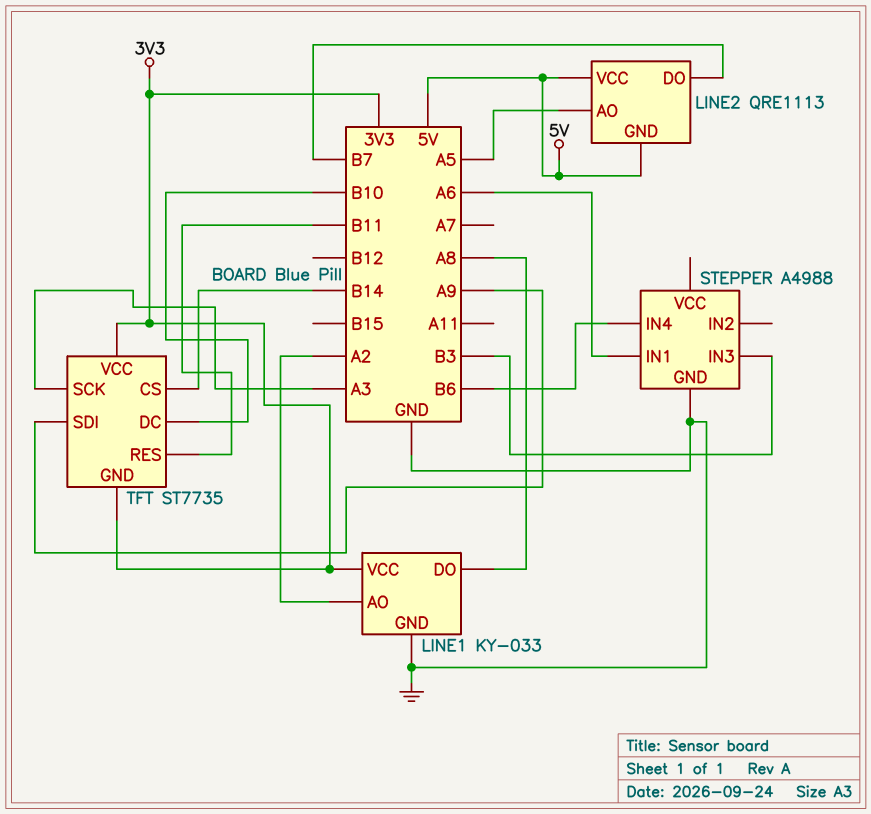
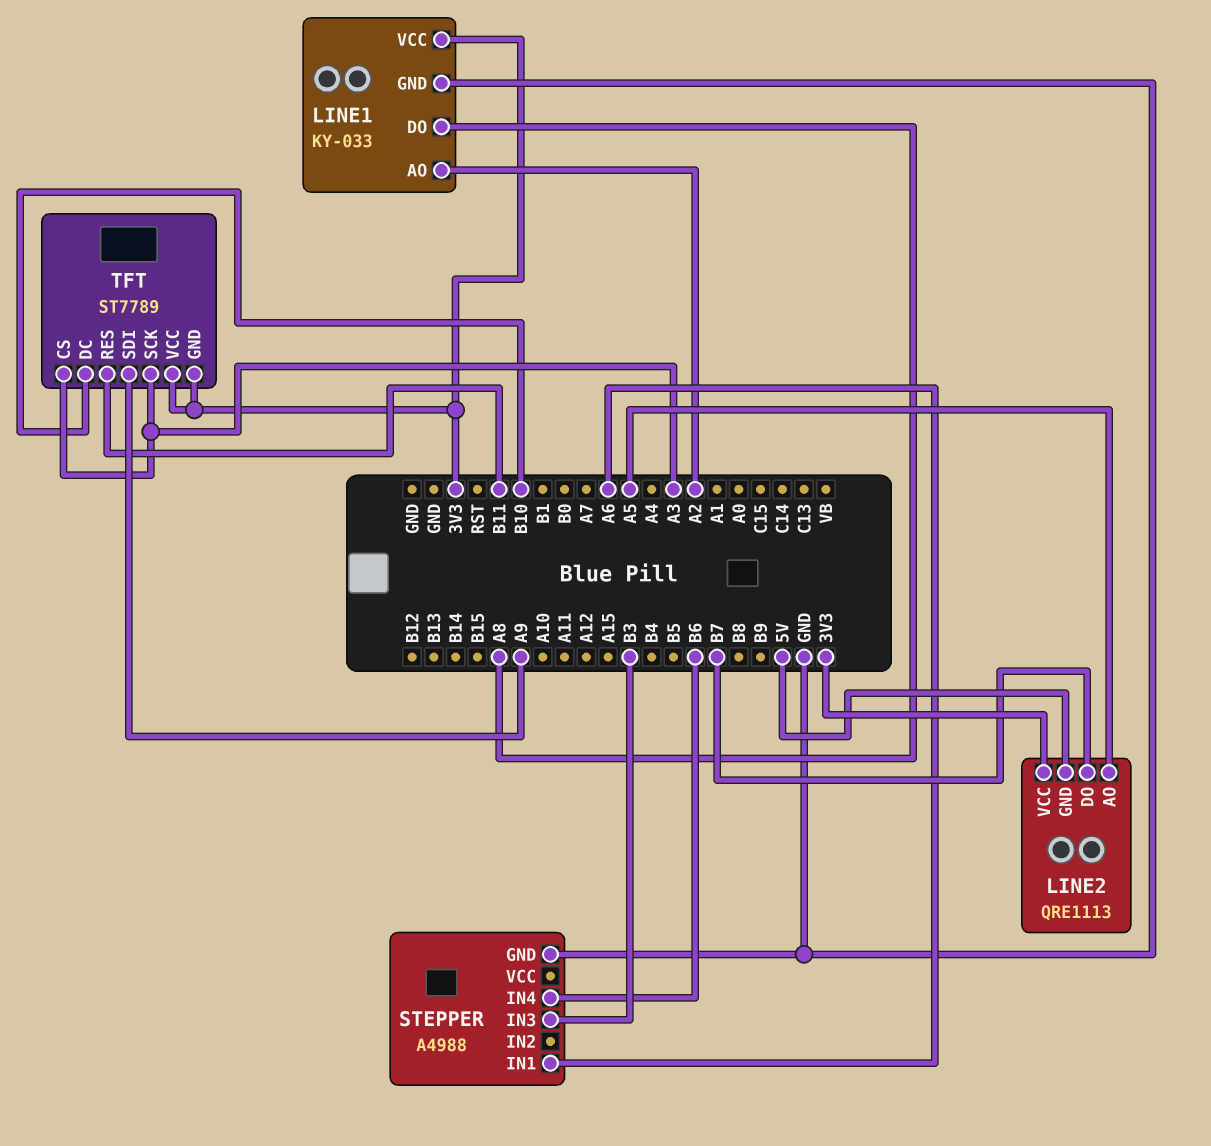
LINE2 pin VCC: 5V -> 3V3
TFT: ST7735 -> ST7789
TFT pin CS: B14 -> A3

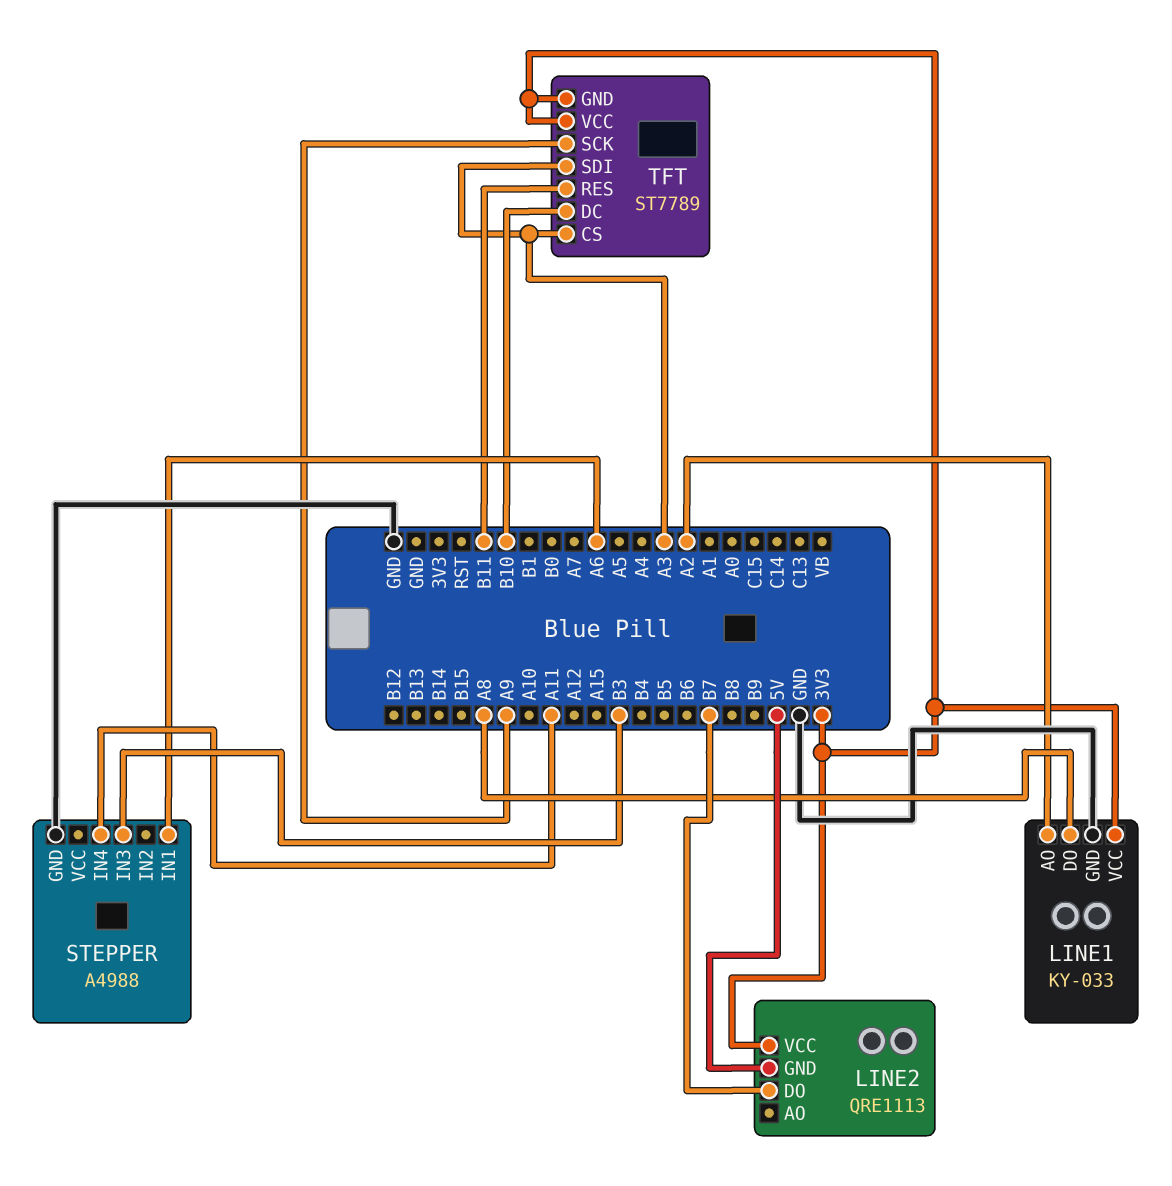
LINE2 pin AO: A5 -> none
STEPPER pin IN4: B6 -> A11
TFT pin SCK: A3 -> A9
TFT pin SDI: A9 -> A3

